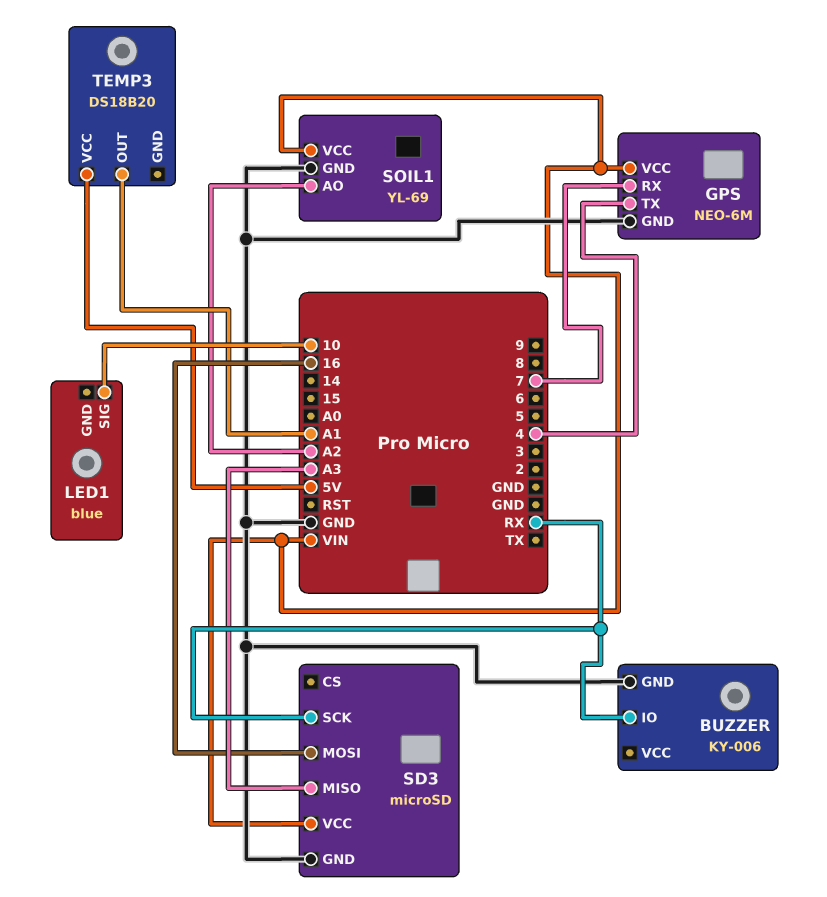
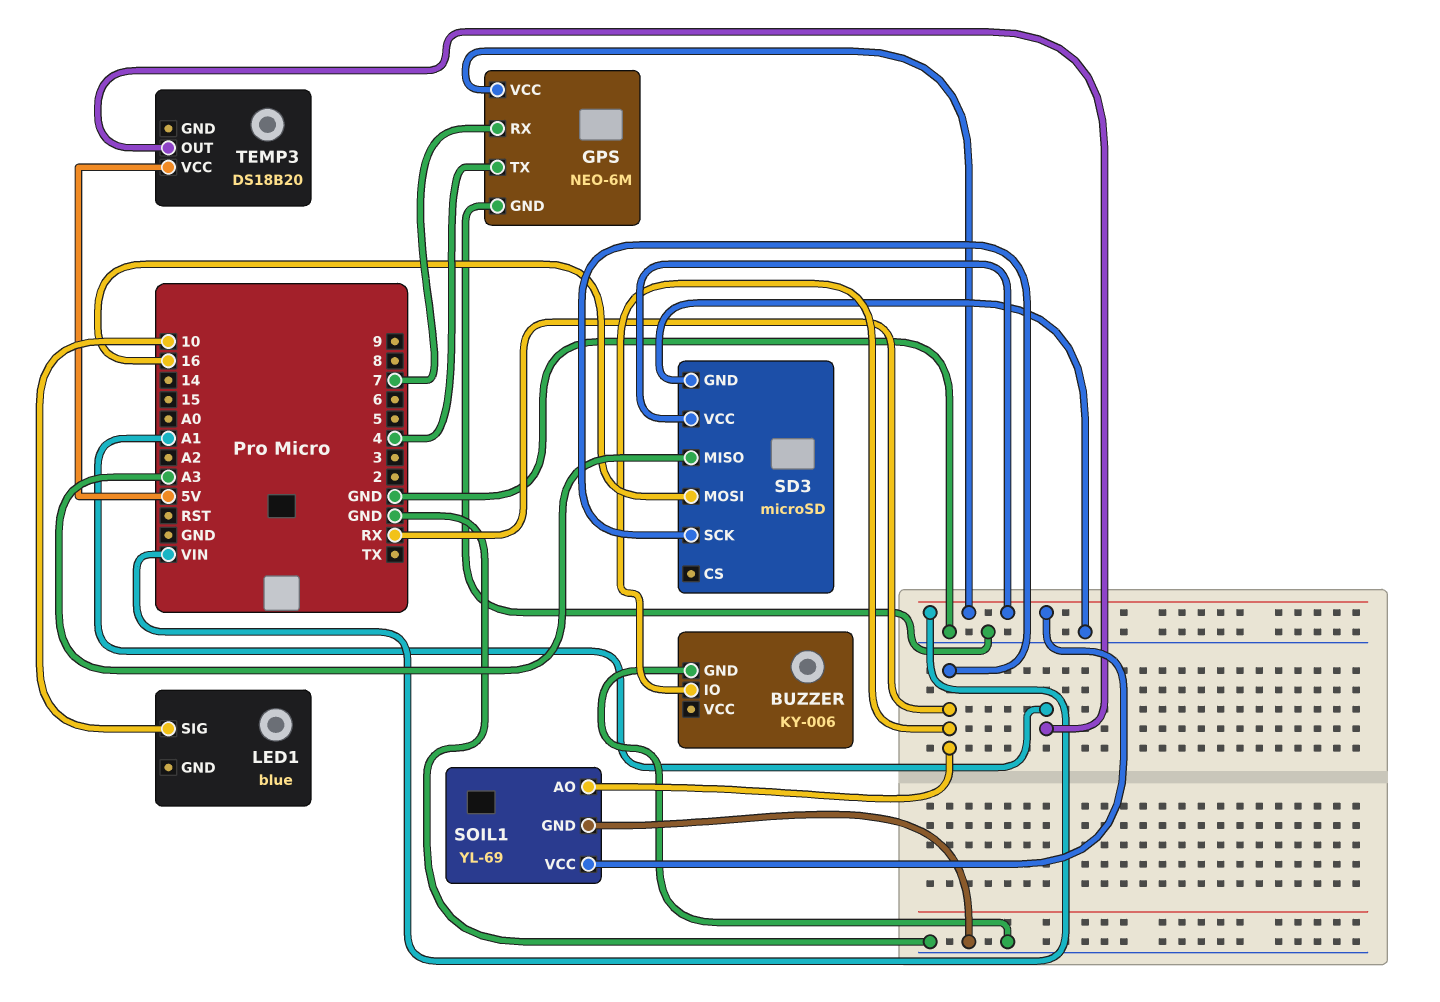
SOIL1 pin AO: A2 -> RX

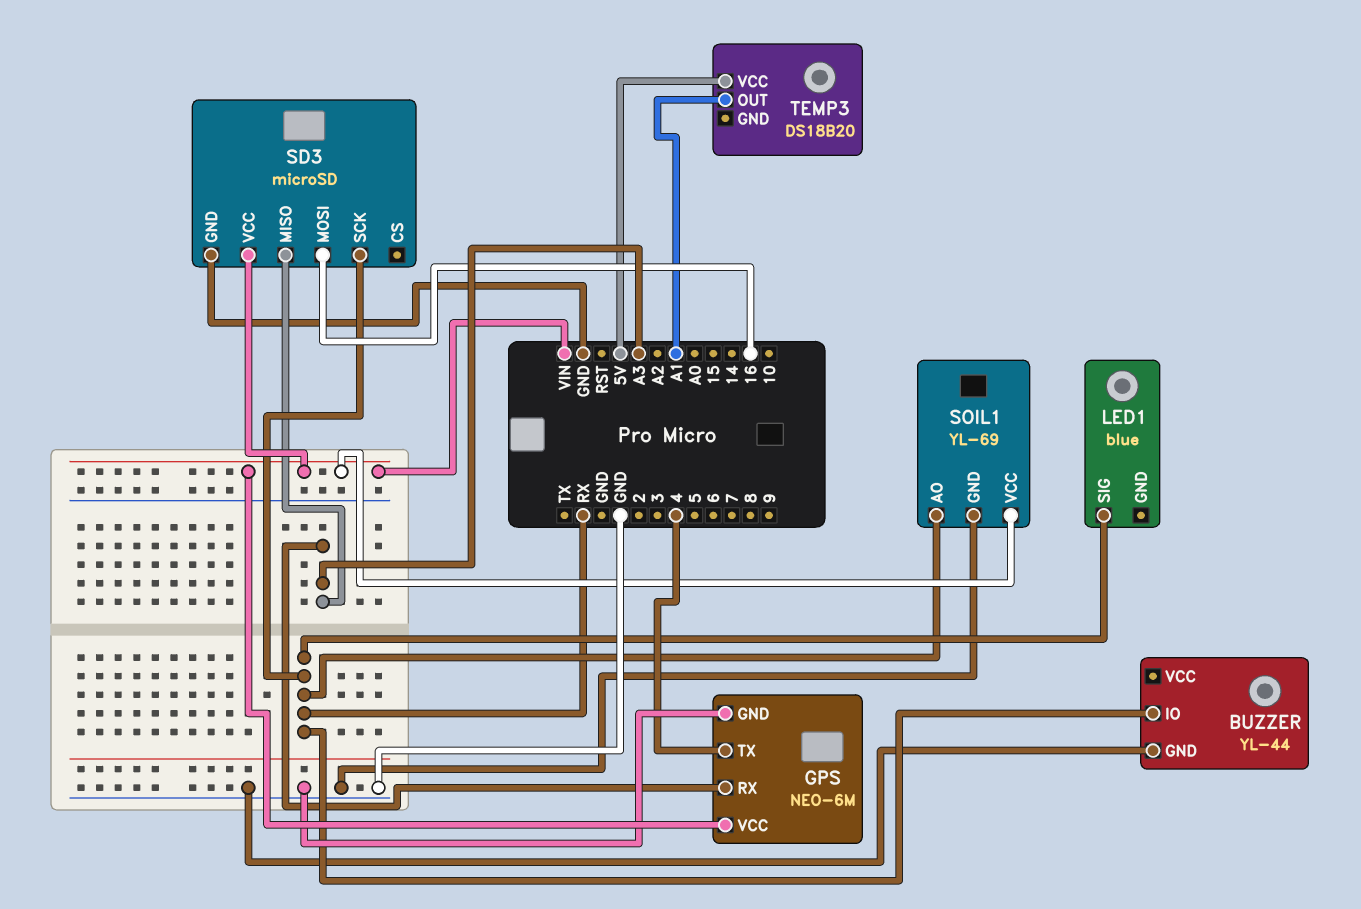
BUZZER: KY-006 -> YL-44
GPS pin RX: 7 -> A3
LED1 pin SIG: 10 -> RX

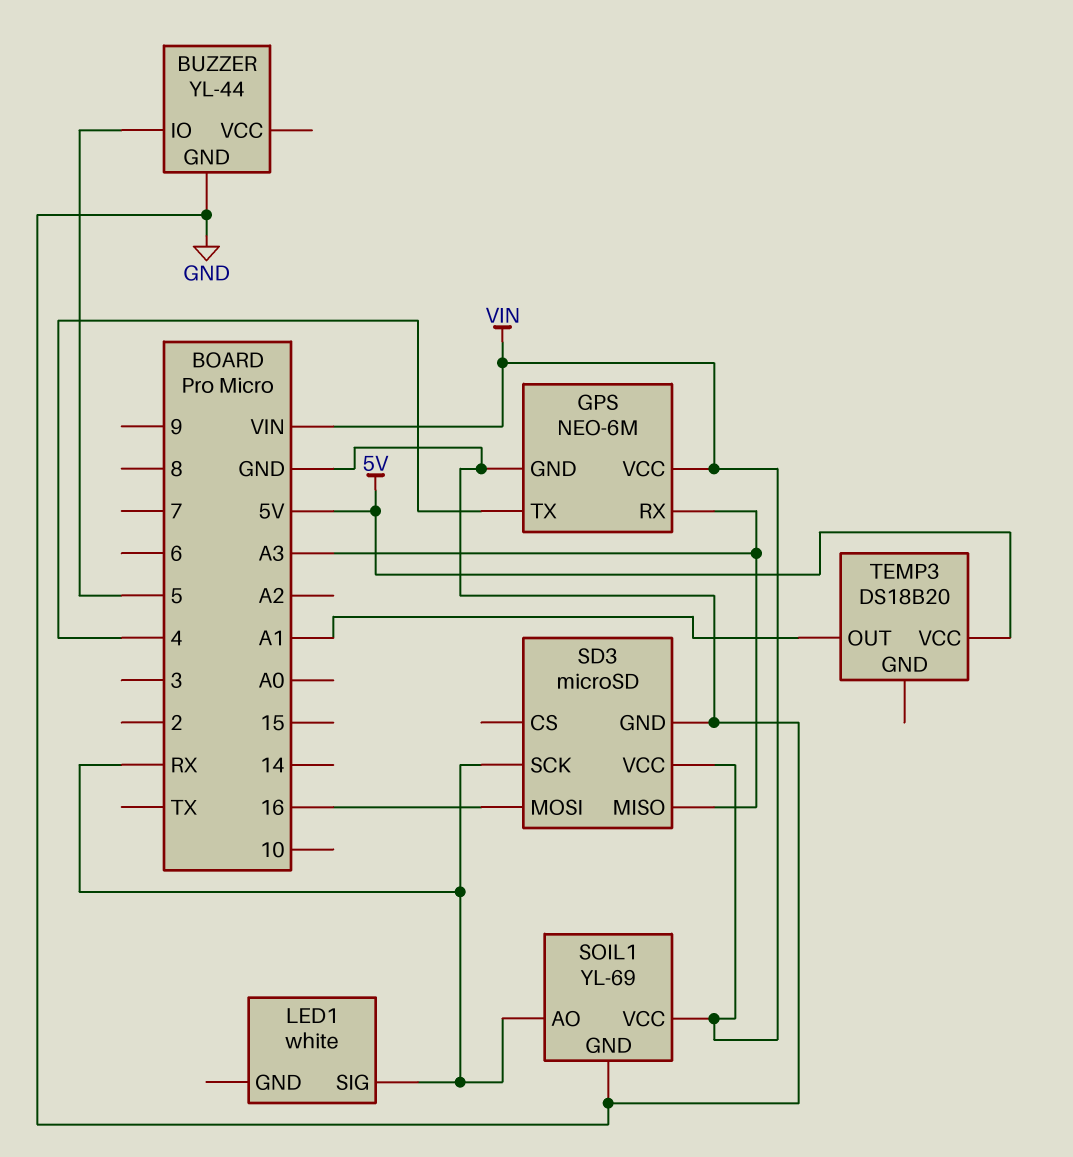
BUZZER pin IO: RX -> 5
LED1: blue -> white

